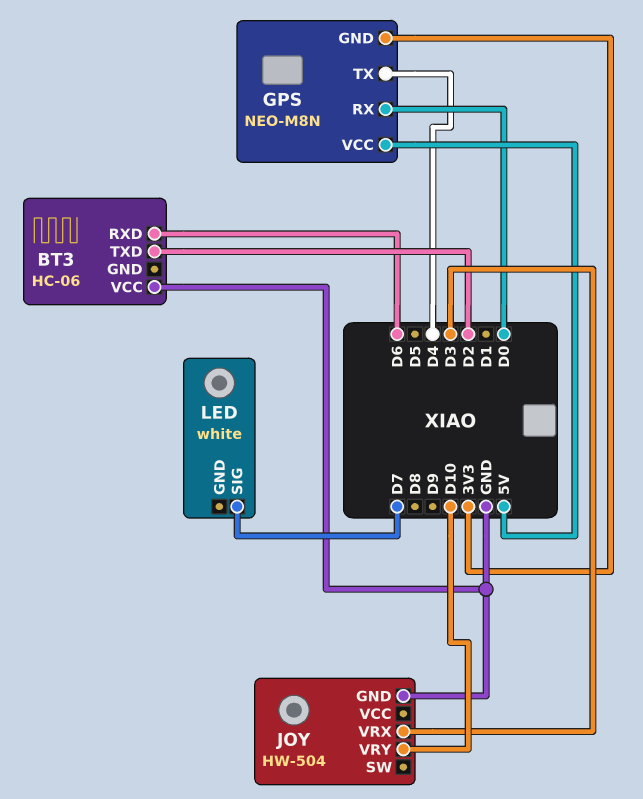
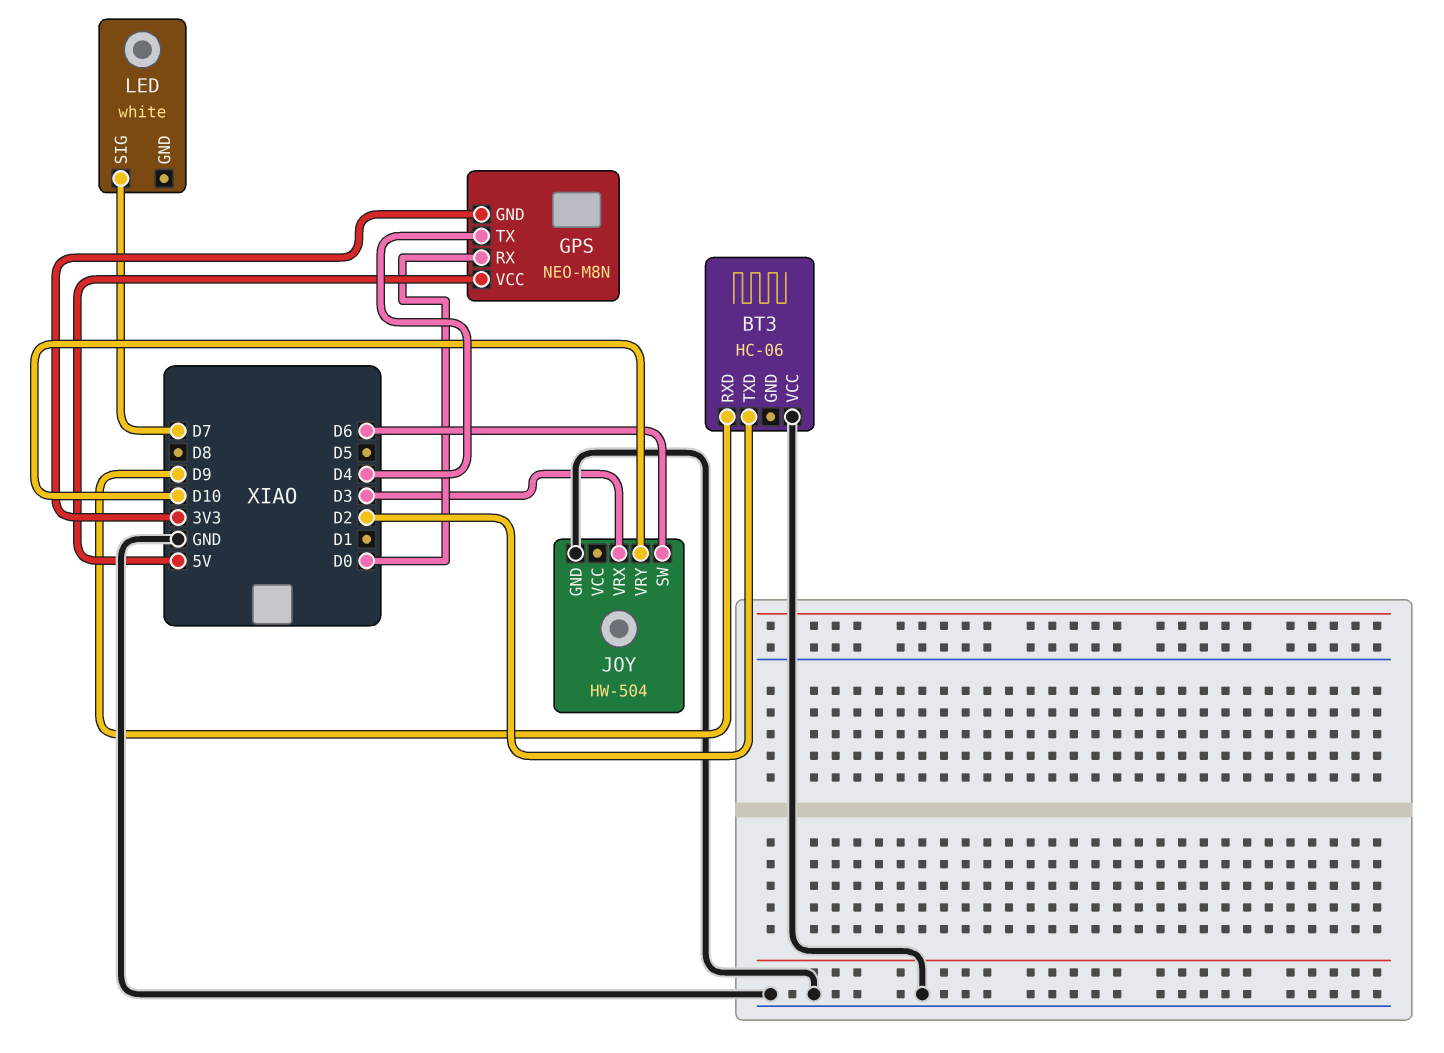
BT3 pin RXD: D6 -> D9
JOY pin SW: none -> D6

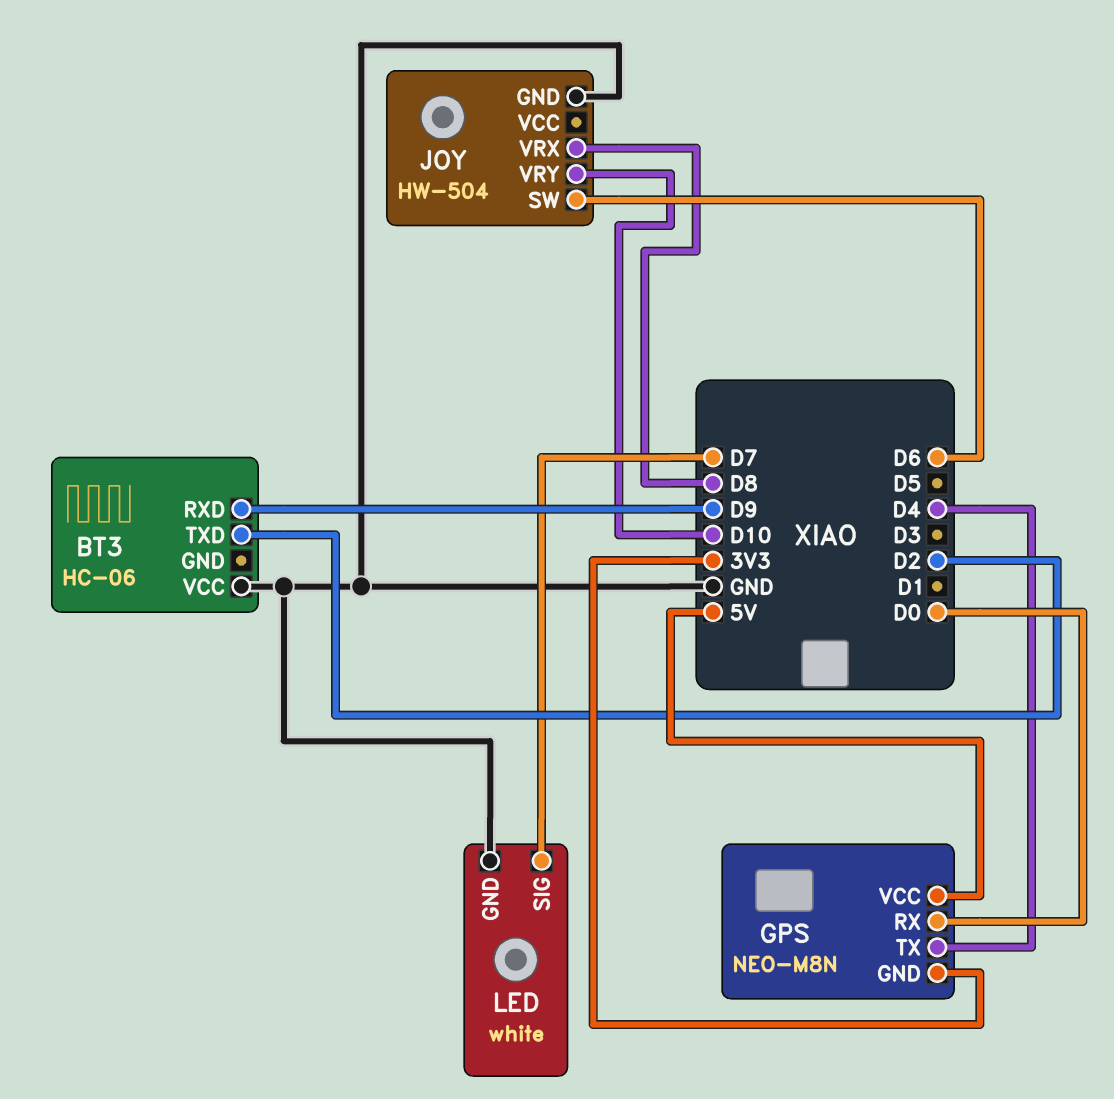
JOY pin VRX: D3 -> D8
LED pin GND: none -> GND

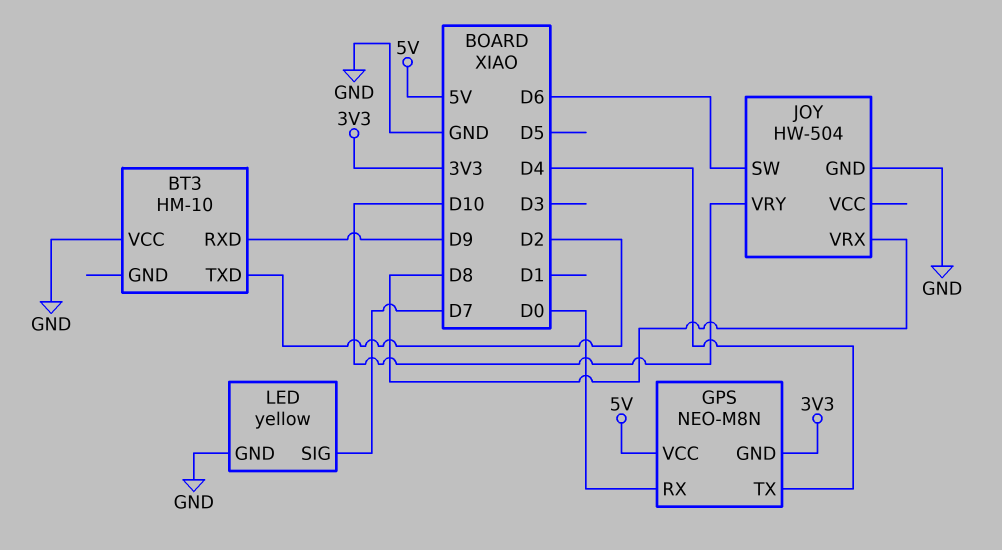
BT3: HC-06 -> HM-10
LED: white -> yellow

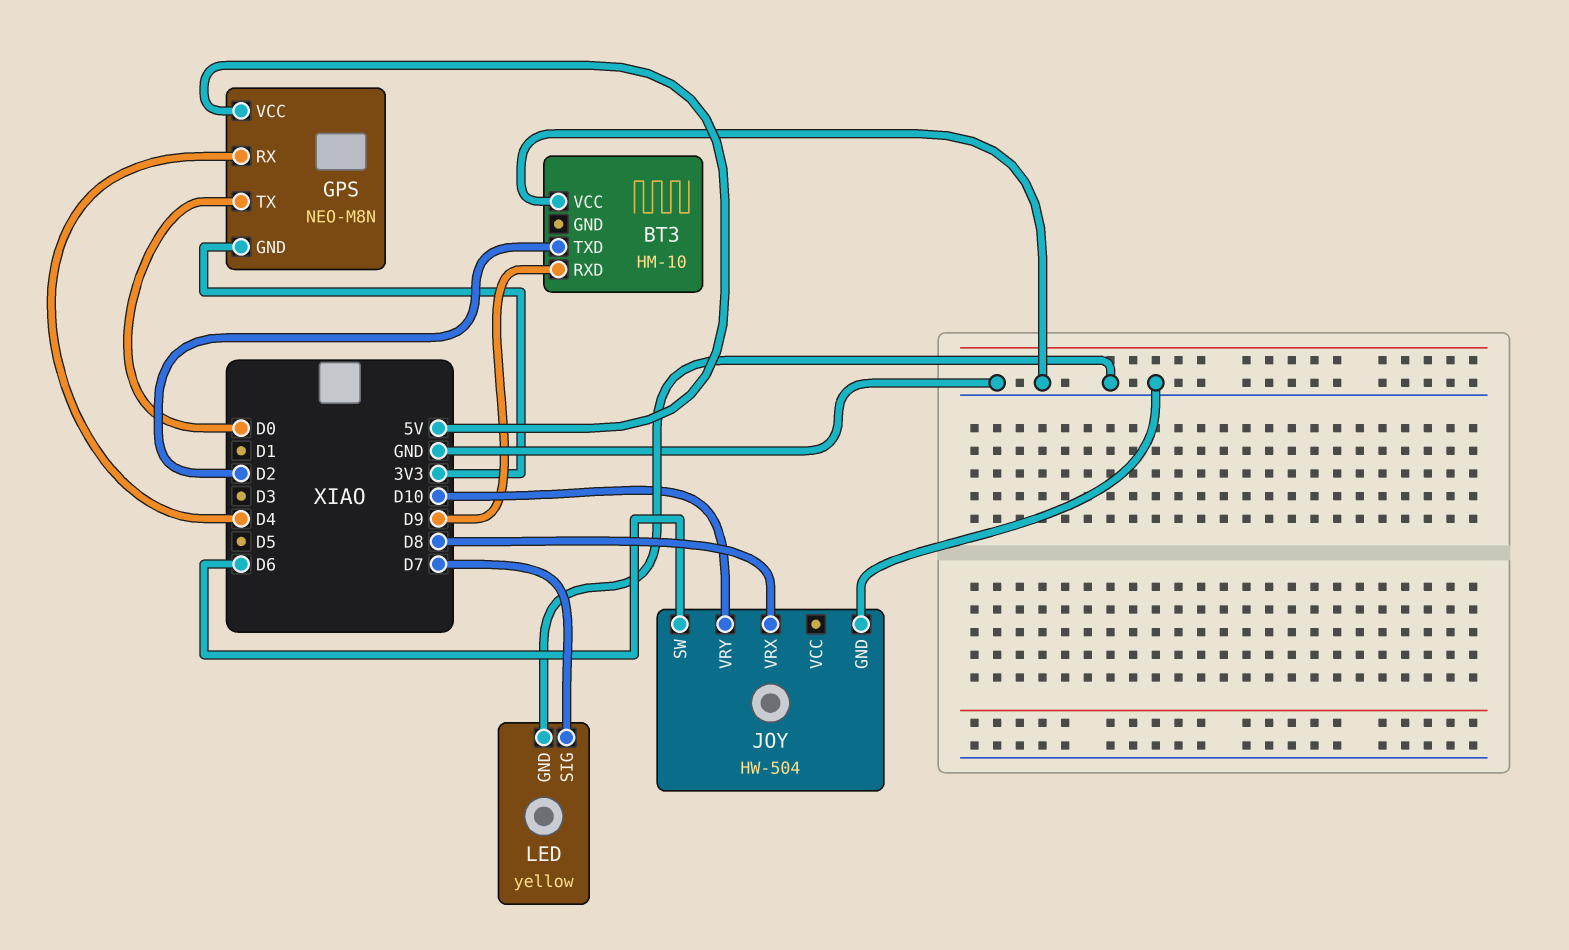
GPS pin RX: D0 -> D4
GPS pin TX: D4 -> D0

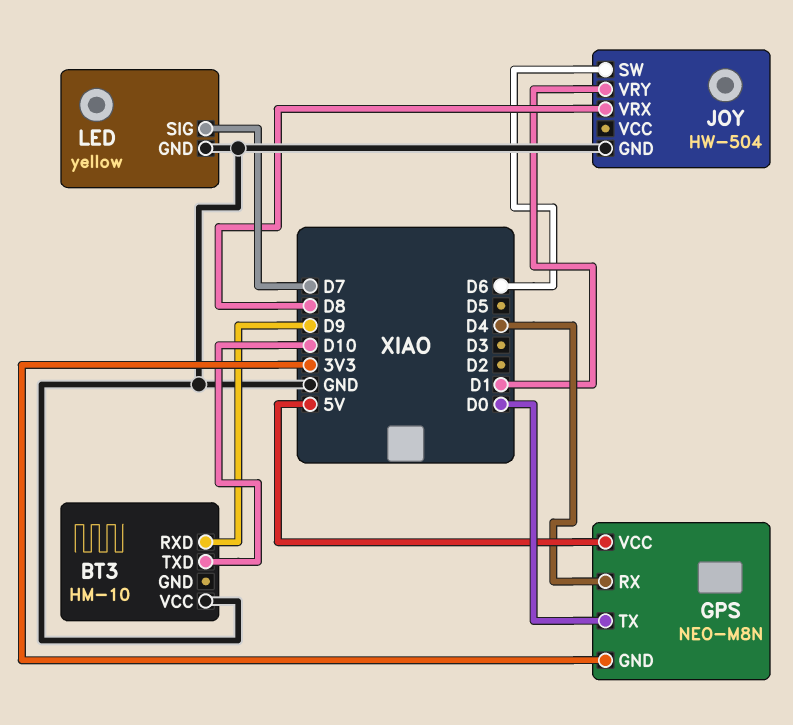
BT3 pin TXD: D2 -> D10
JOY pin VRY: D10 -> D1

